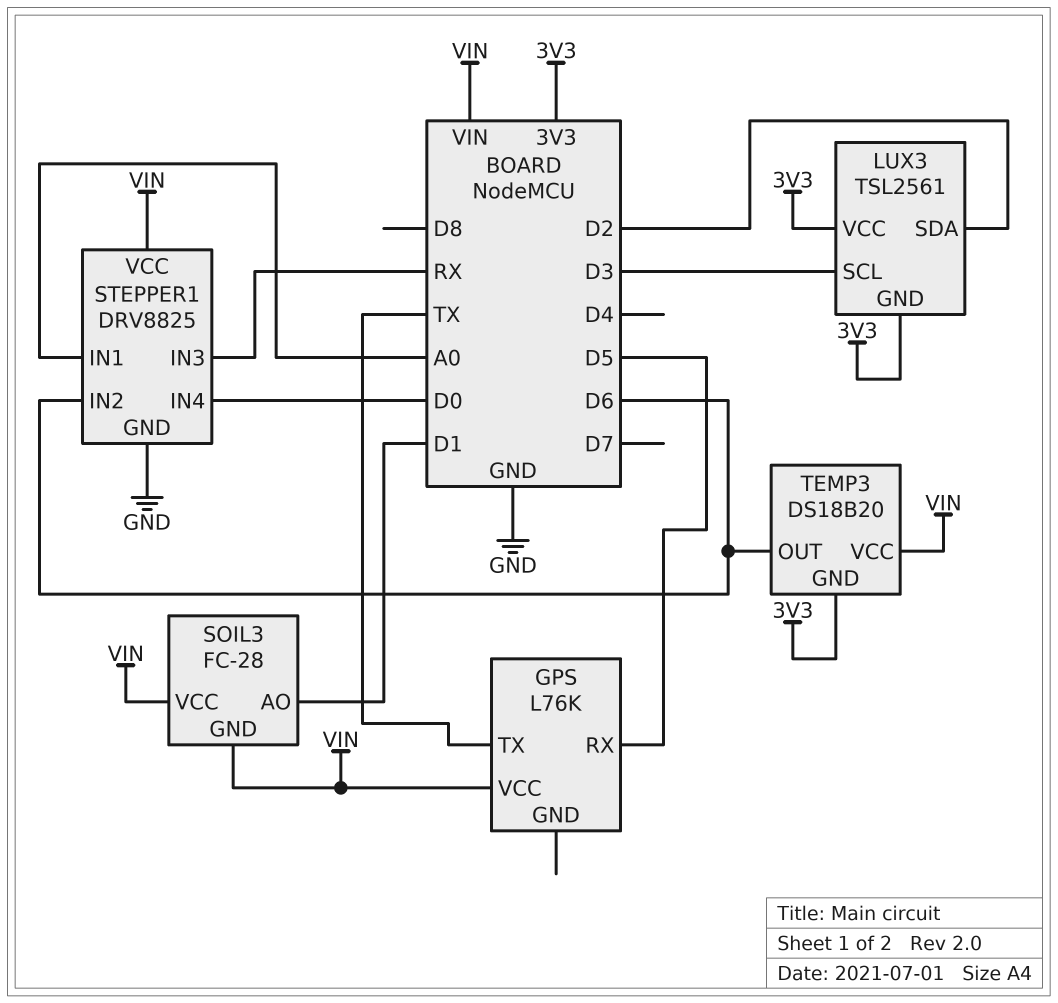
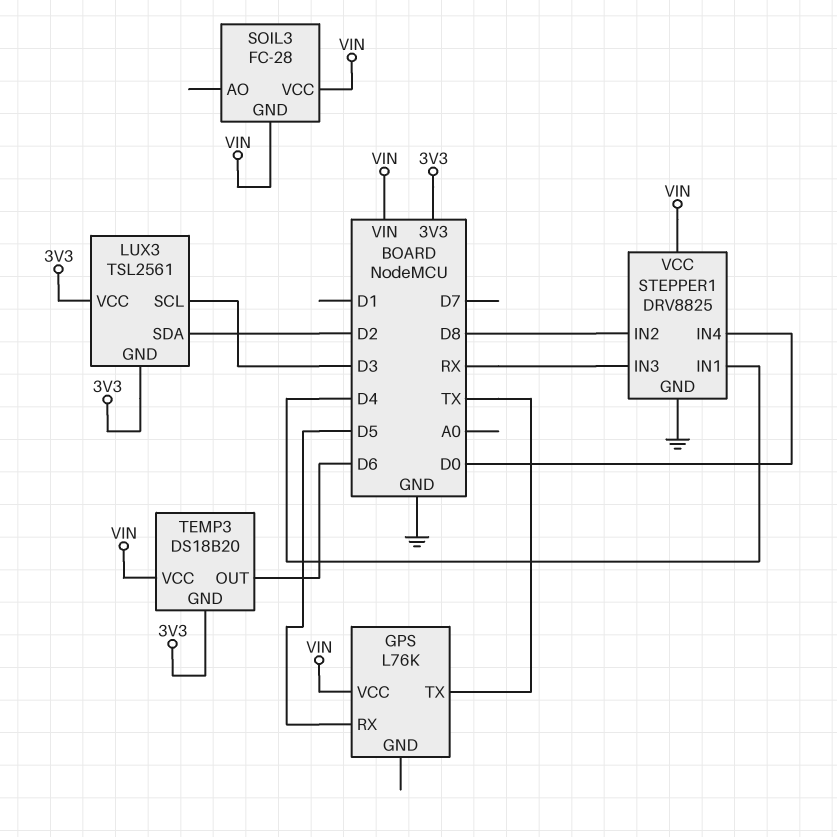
SOIL3 pin AO: D1 -> none
STEPPER1 pin IN1: A0 -> D4
STEPPER1 pin IN2: D6 -> D8

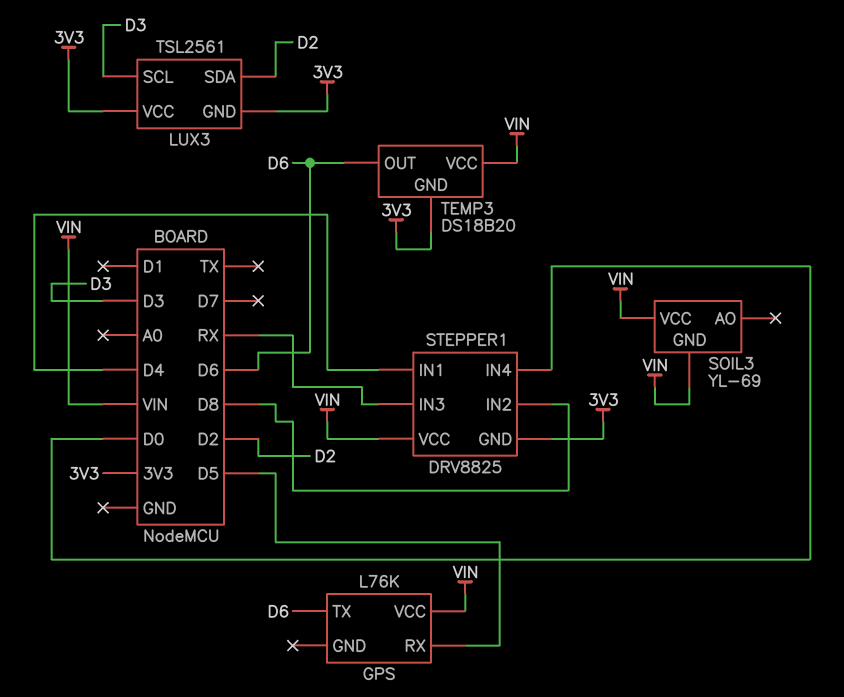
GPS pin TX: TX -> D6
SOIL3: FC-28 -> YL-69
STEPPER1 pin GND: GND -> 3V3

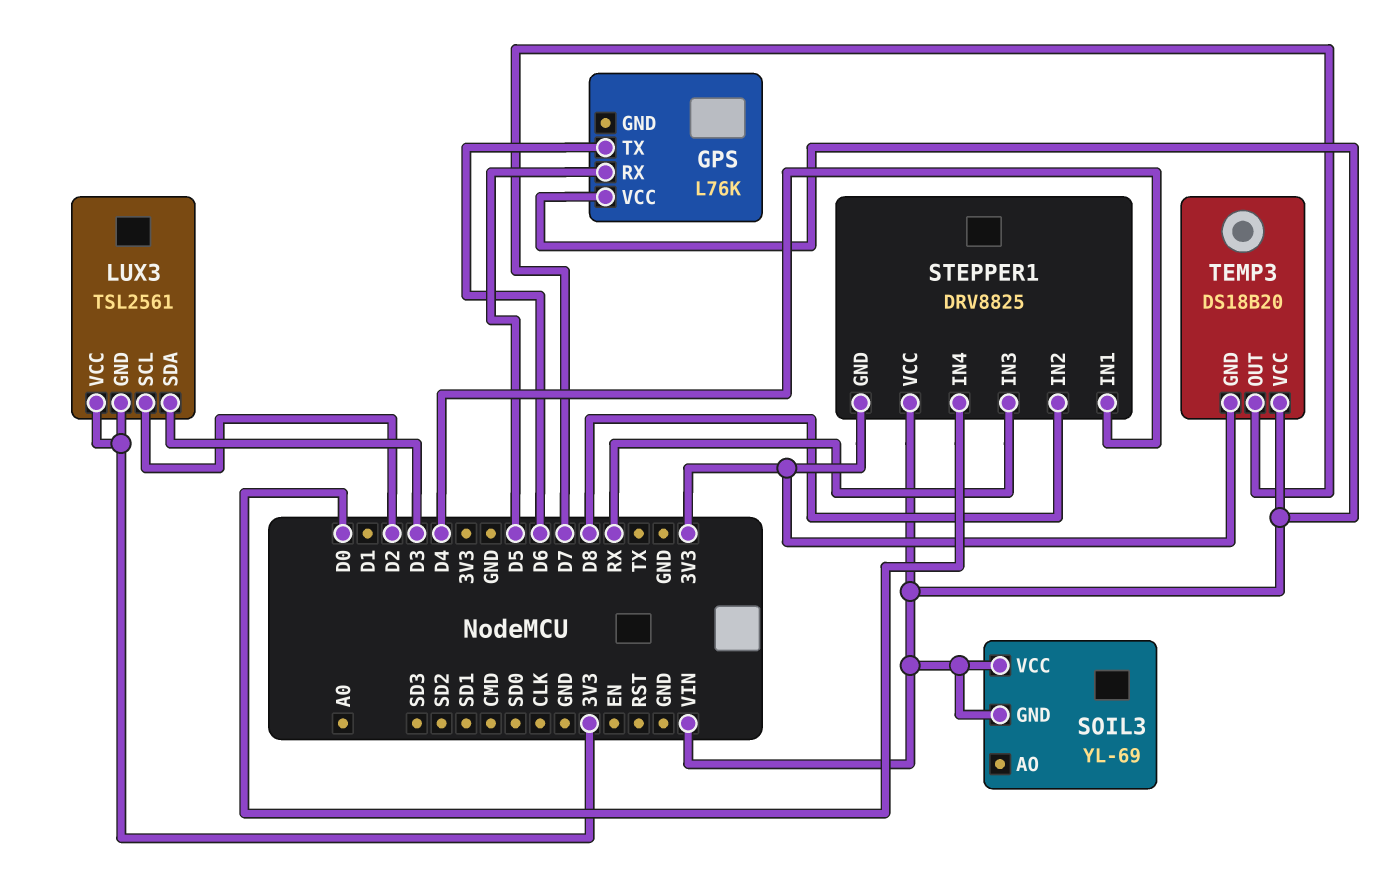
LUX3 pin SCL: D3 -> D2
LUX3 pin SDA: D2 -> D3
TEMP3 pin OUT: D6 -> D7

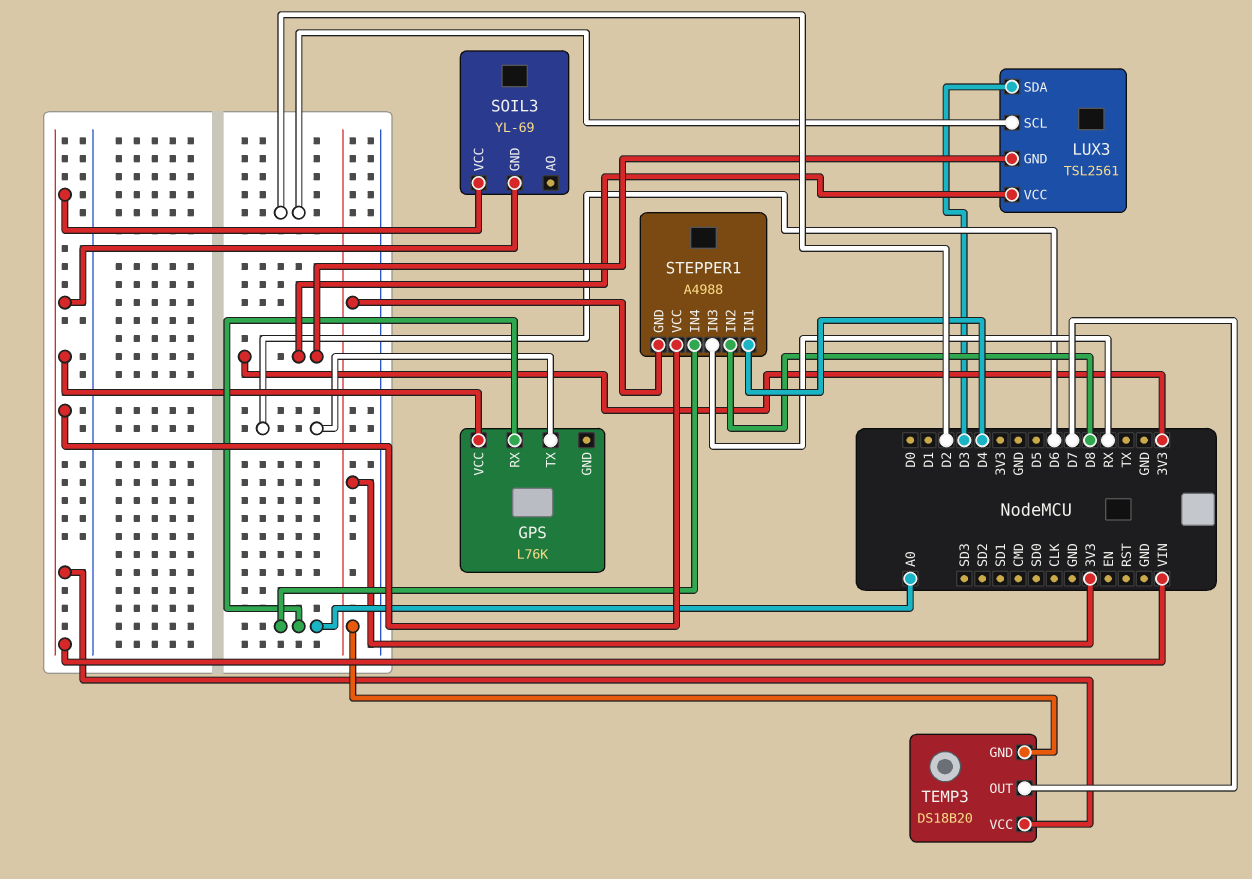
GPS pin RX: D5 -> A0
STEPPER1: DRV8825 -> A4988
STEPPER1 pin IN4: D0 -> A0

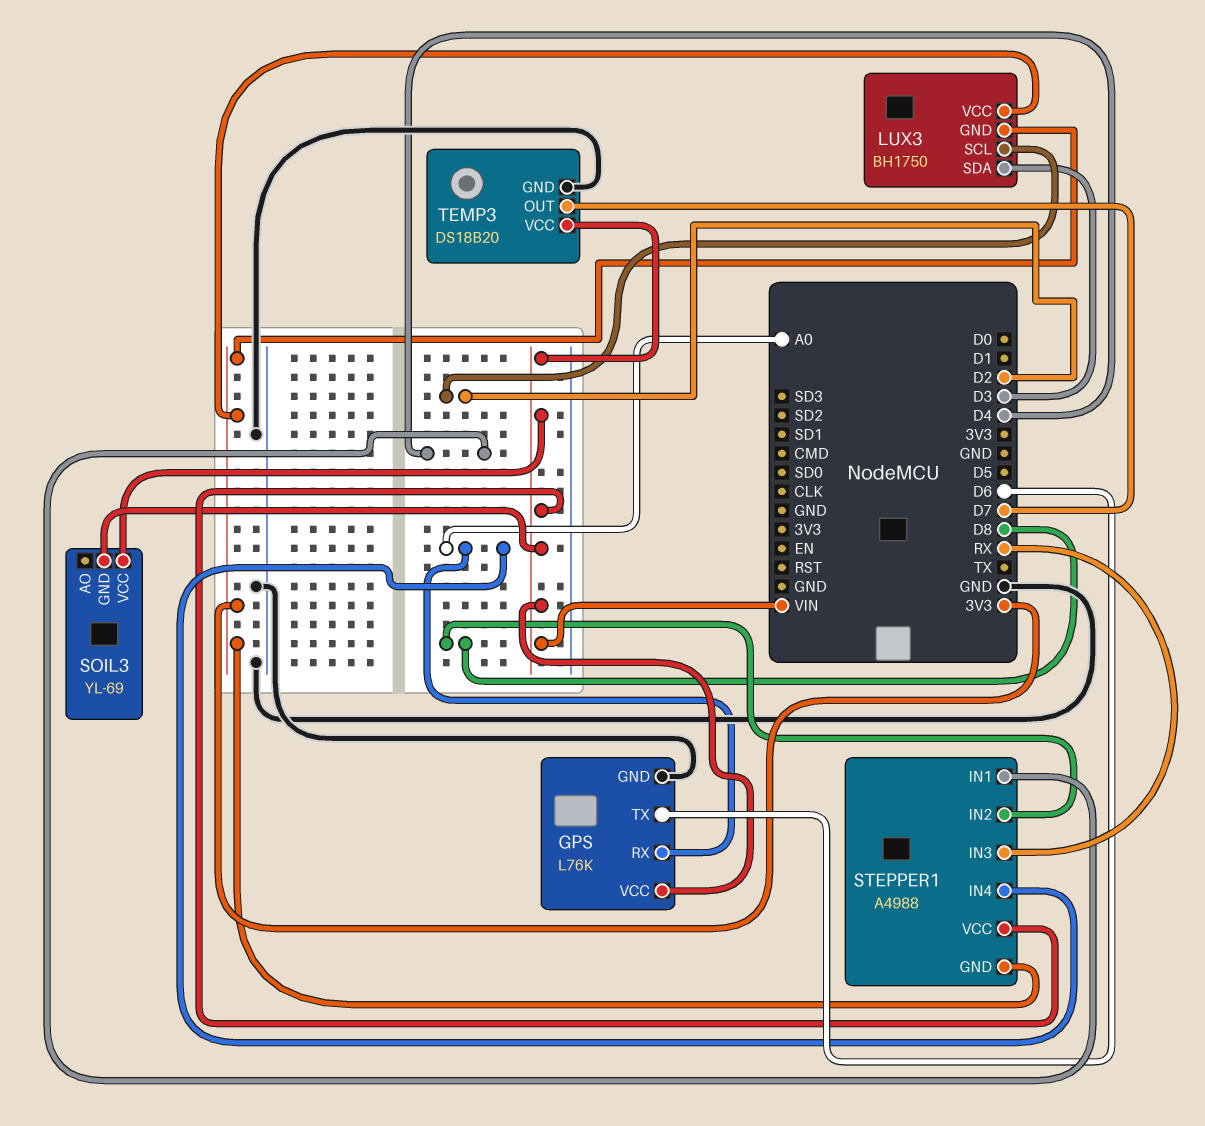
GPS pin GND: none -> GND
LUX3: TSL2561 -> BH1750
TEMP3 pin GND: 3V3 -> GND

